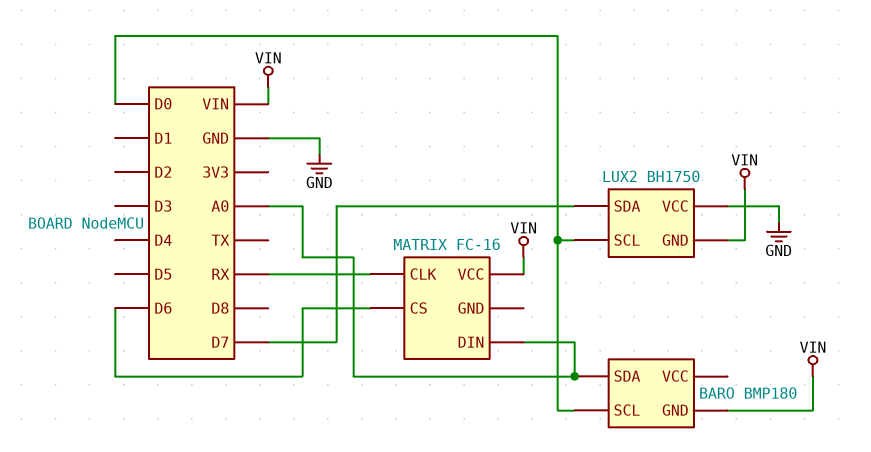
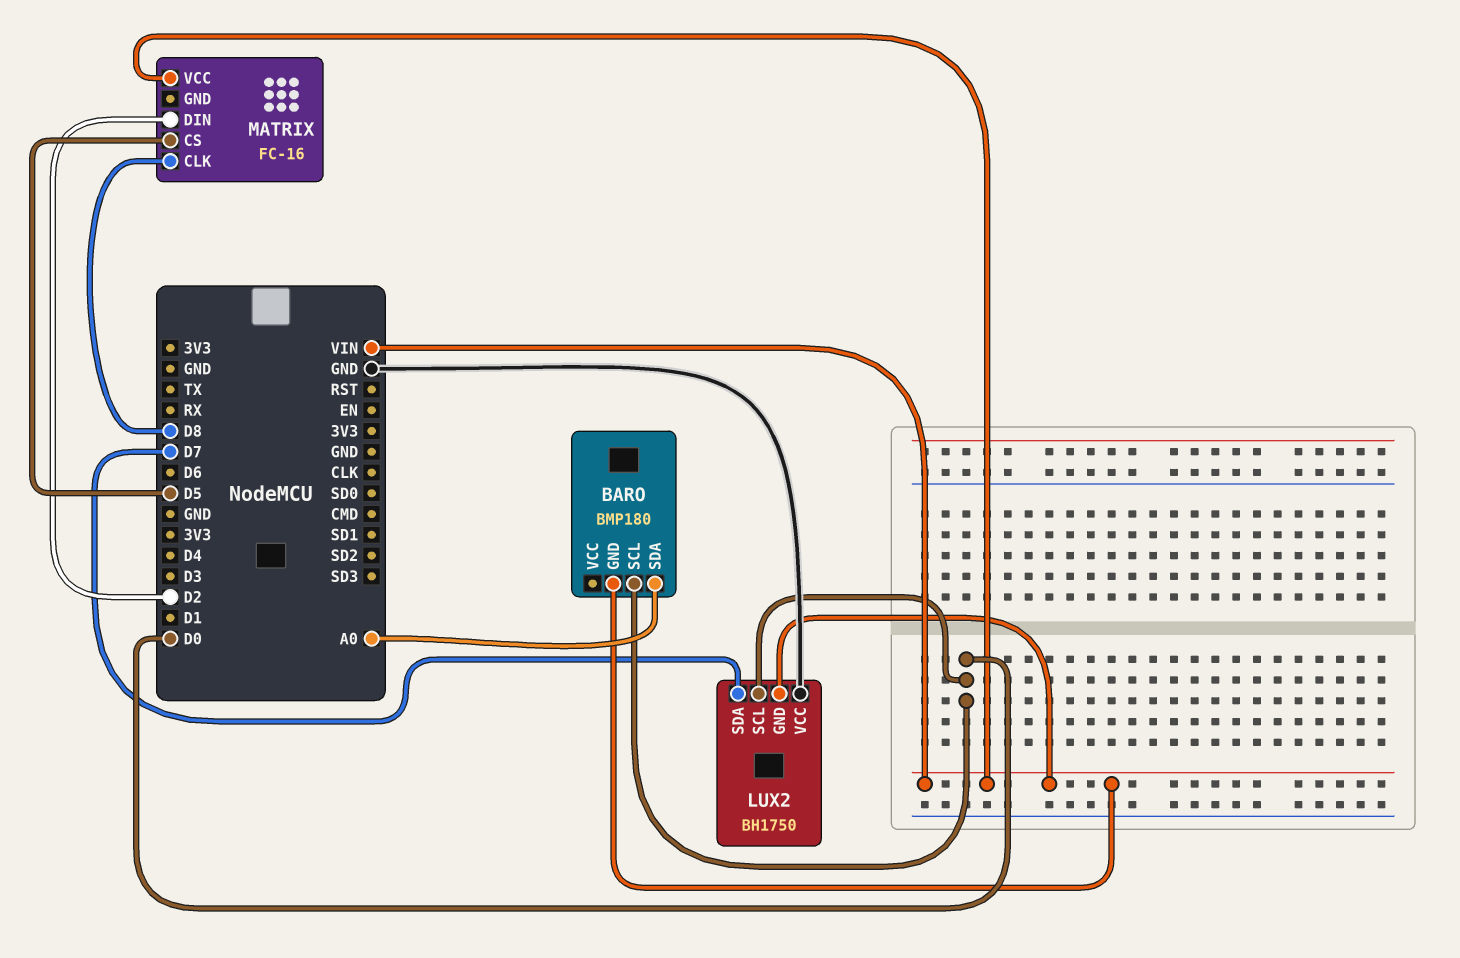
MATRIX pin CLK: RX -> D8
MATRIX pin CS: D6 -> D5
MATRIX pin DIN: A0 -> D2

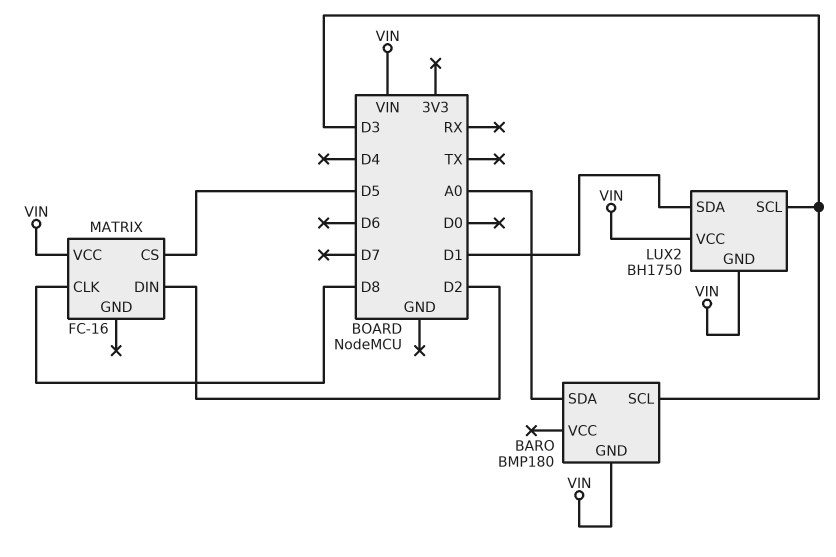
BARO pin SCL: D0 -> D3
LUX2 pin SCL: D0 -> D3
LUX2 pin SDA: D7 -> D1
LUX2 pin VCC: GND -> VIN

